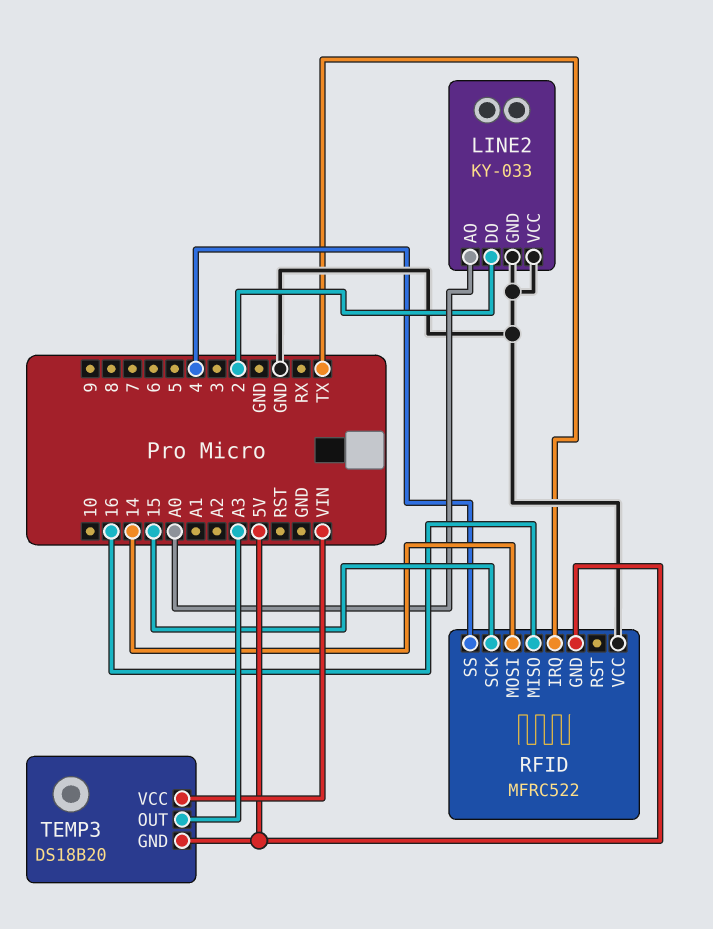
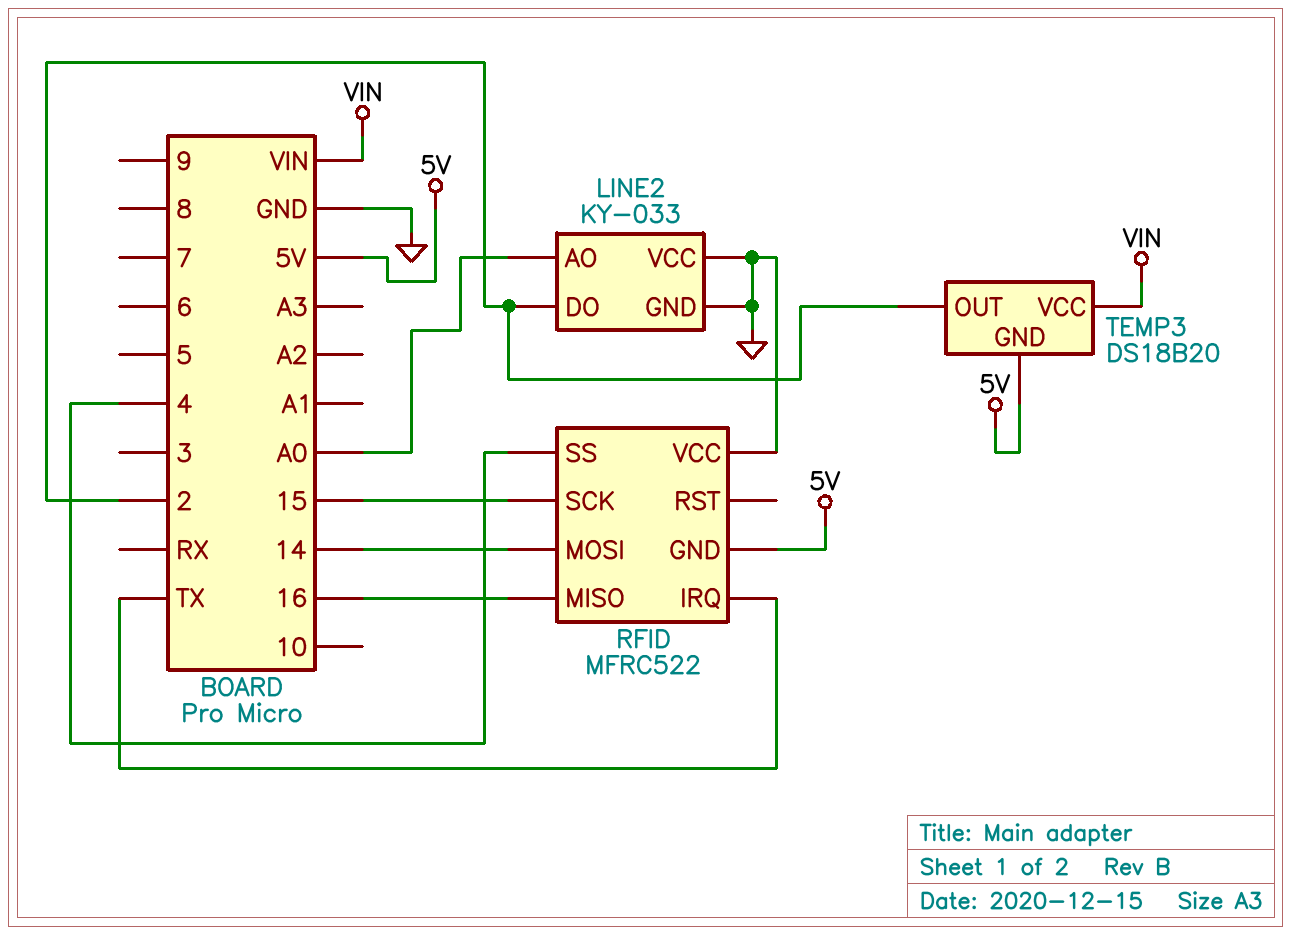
TEMP3 pin OUT: A3 -> 2

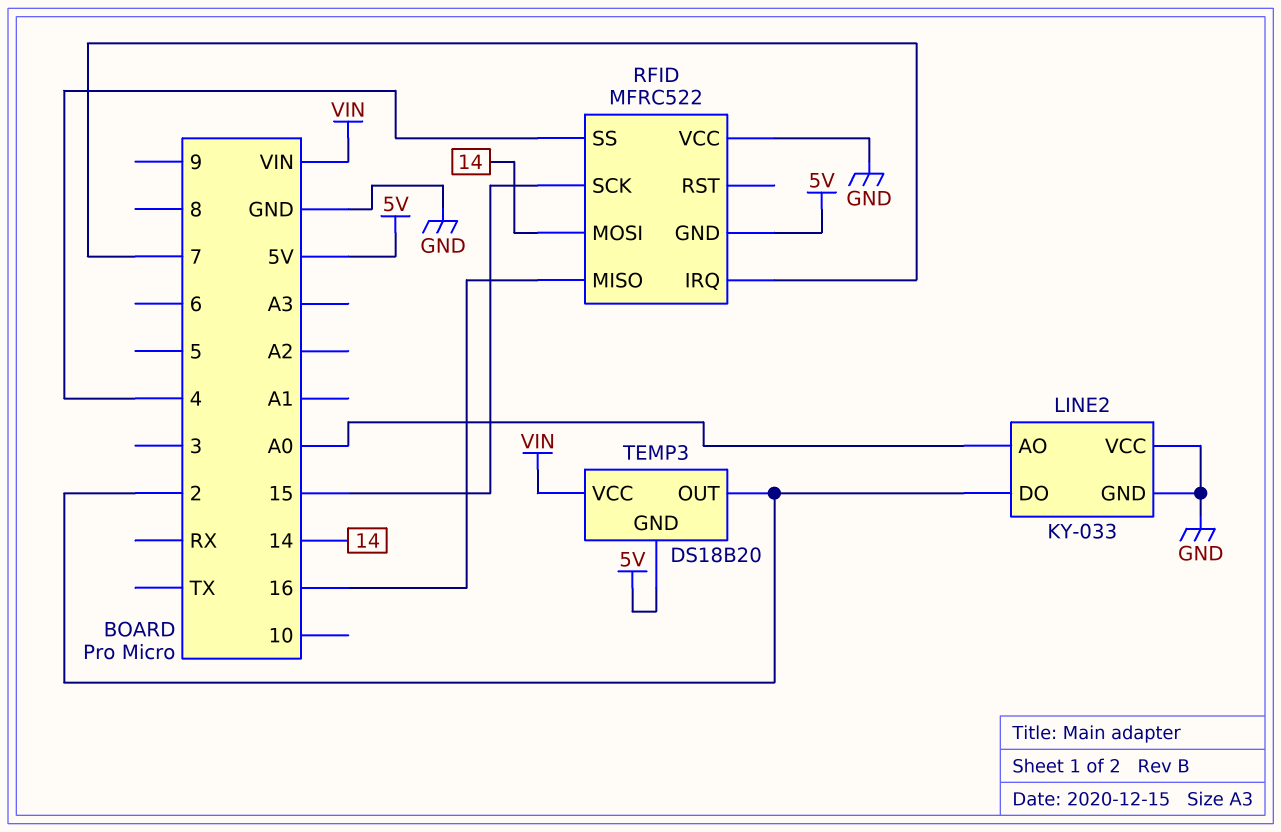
RFID pin IRQ: TX -> 7

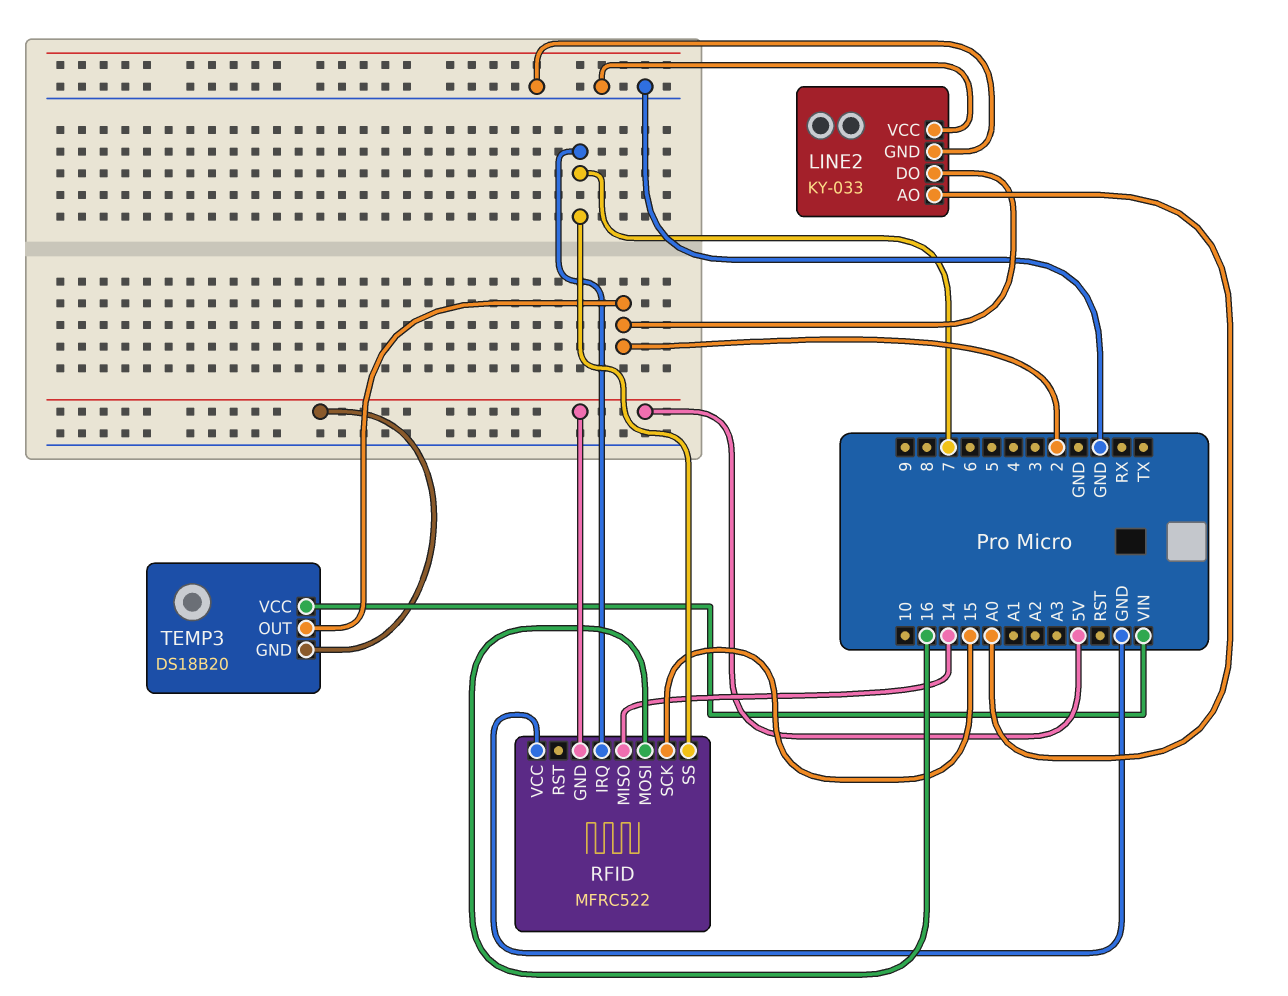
RFID pin MISO: 16 -> 14
RFID pin MOSI: 14 -> 16
RFID pin SS: 4 -> 7

